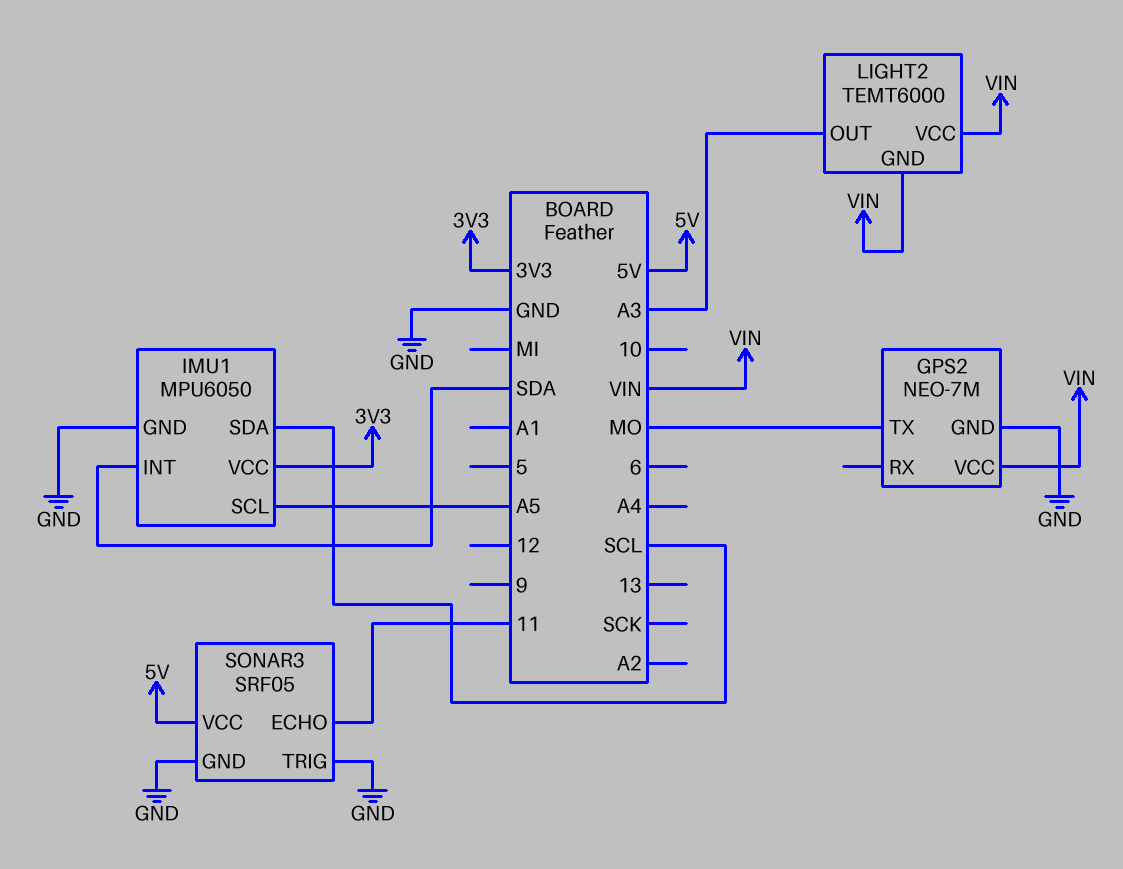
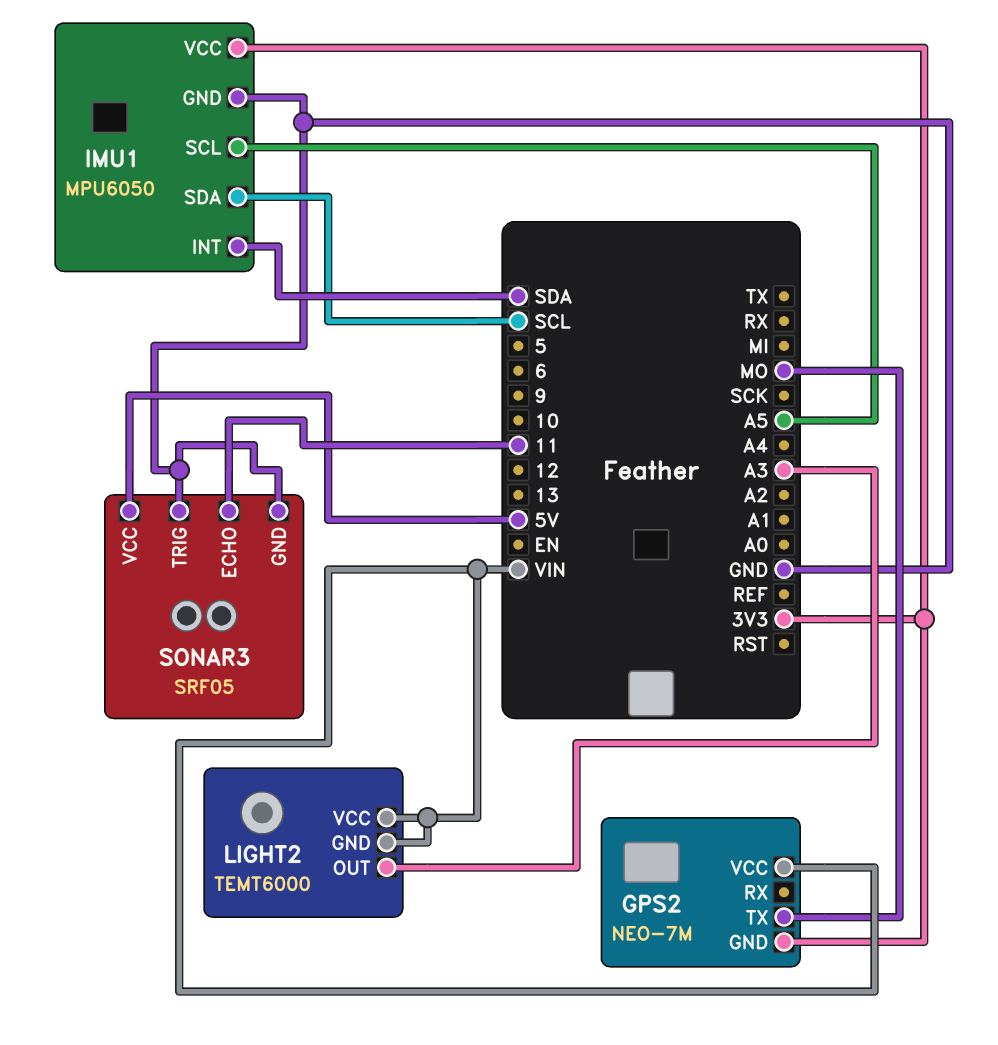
GPS2 pin GND: GND -> 3V3

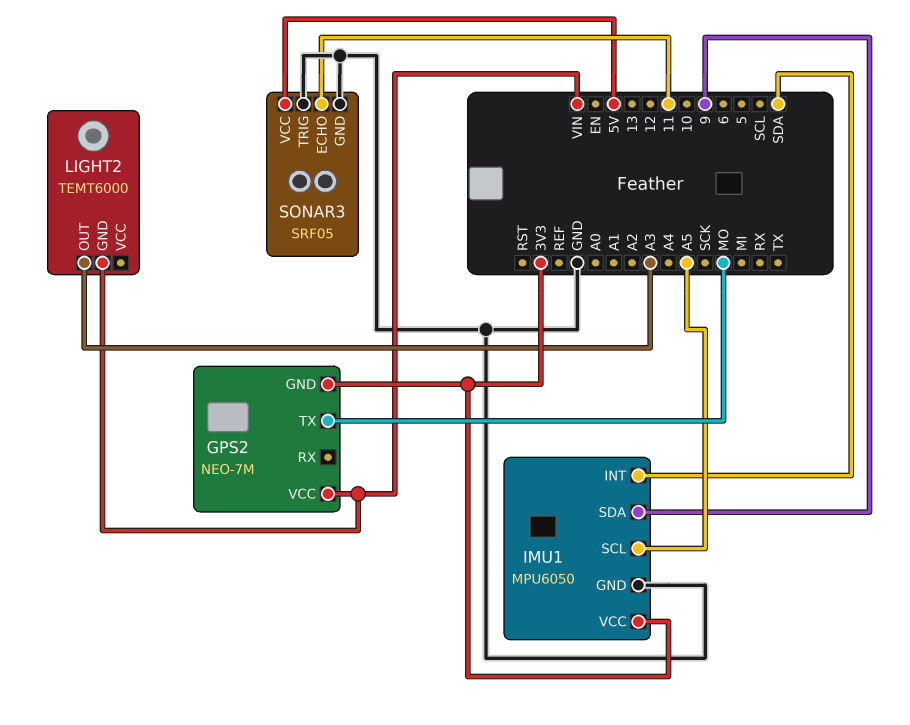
IMU1 pin SDA: SCL -> 9
LIGHT2 pin VCC: VIN -> none

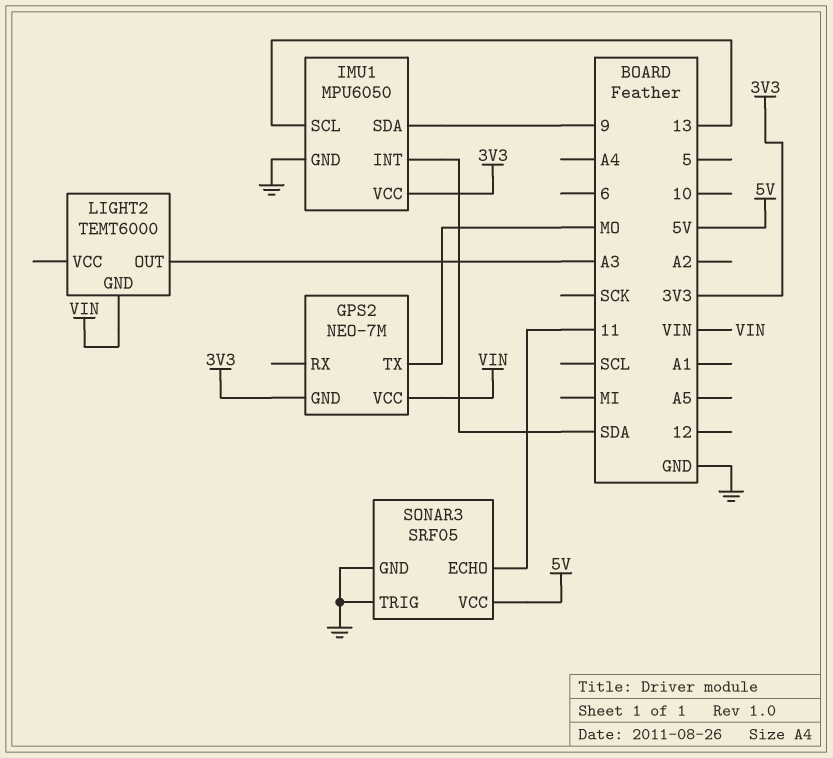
IMU1 pin SCL: A5 -> 13

